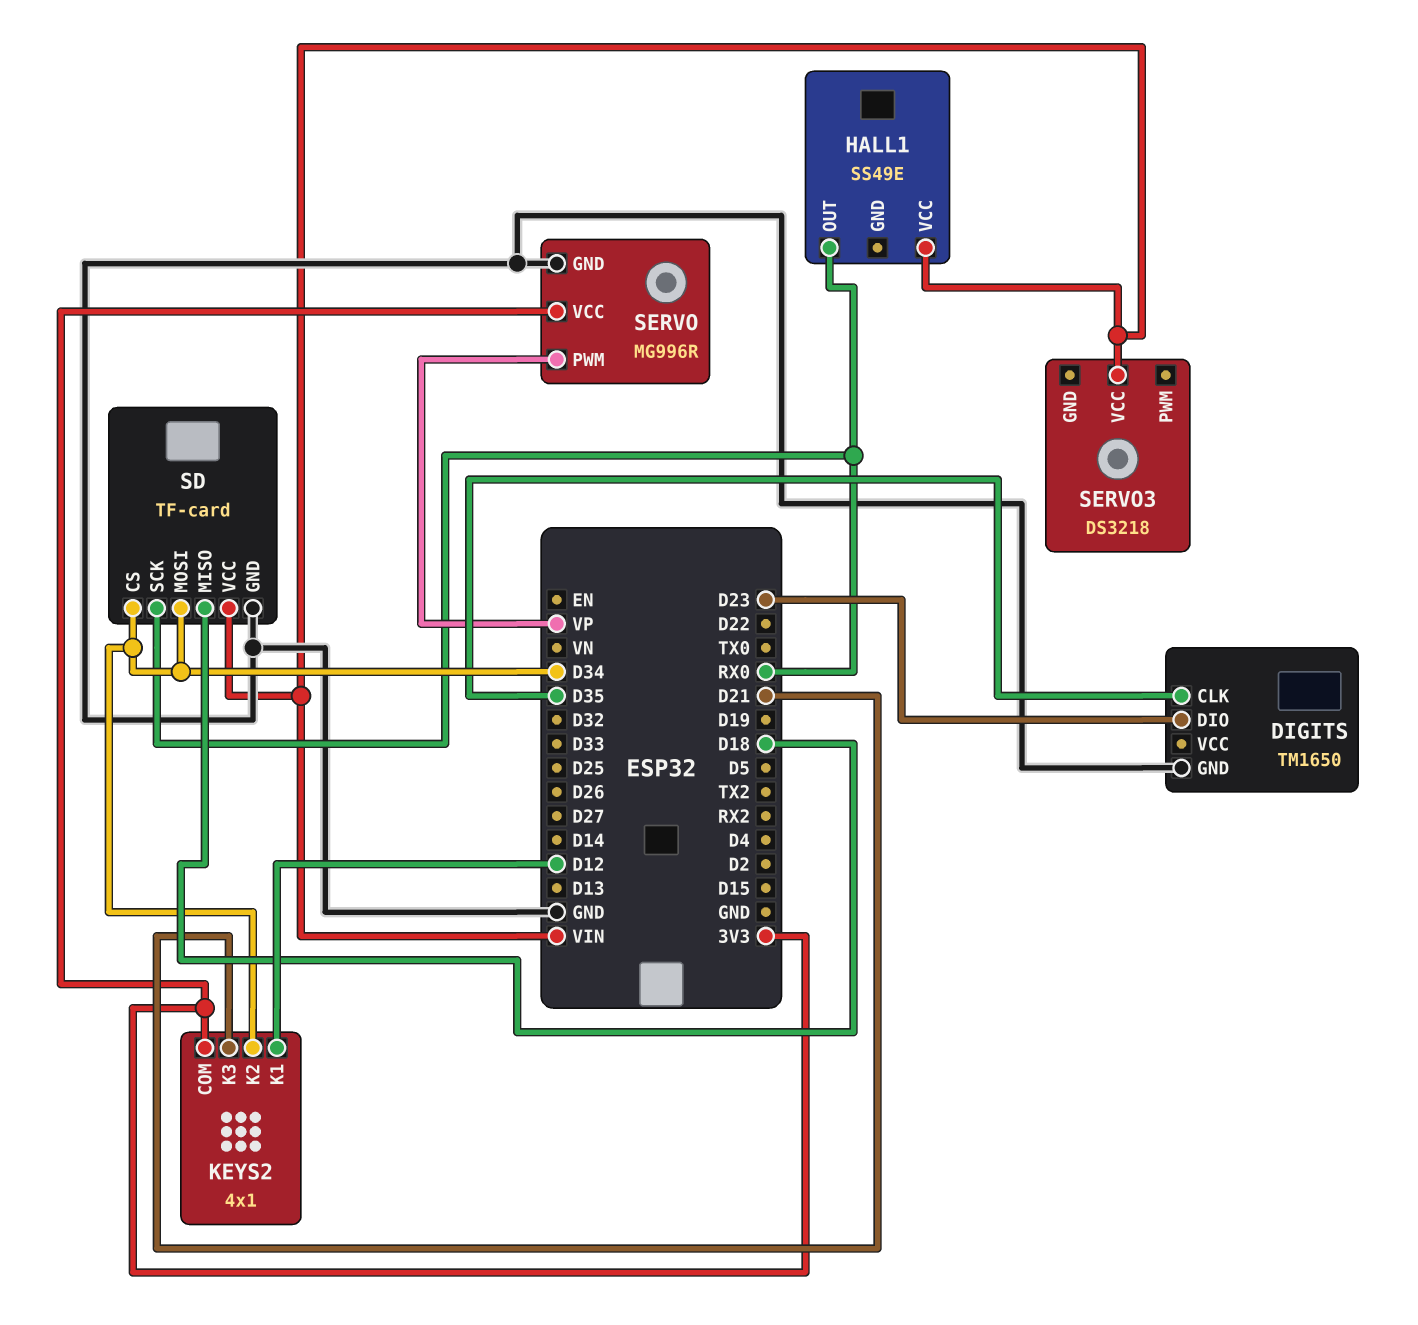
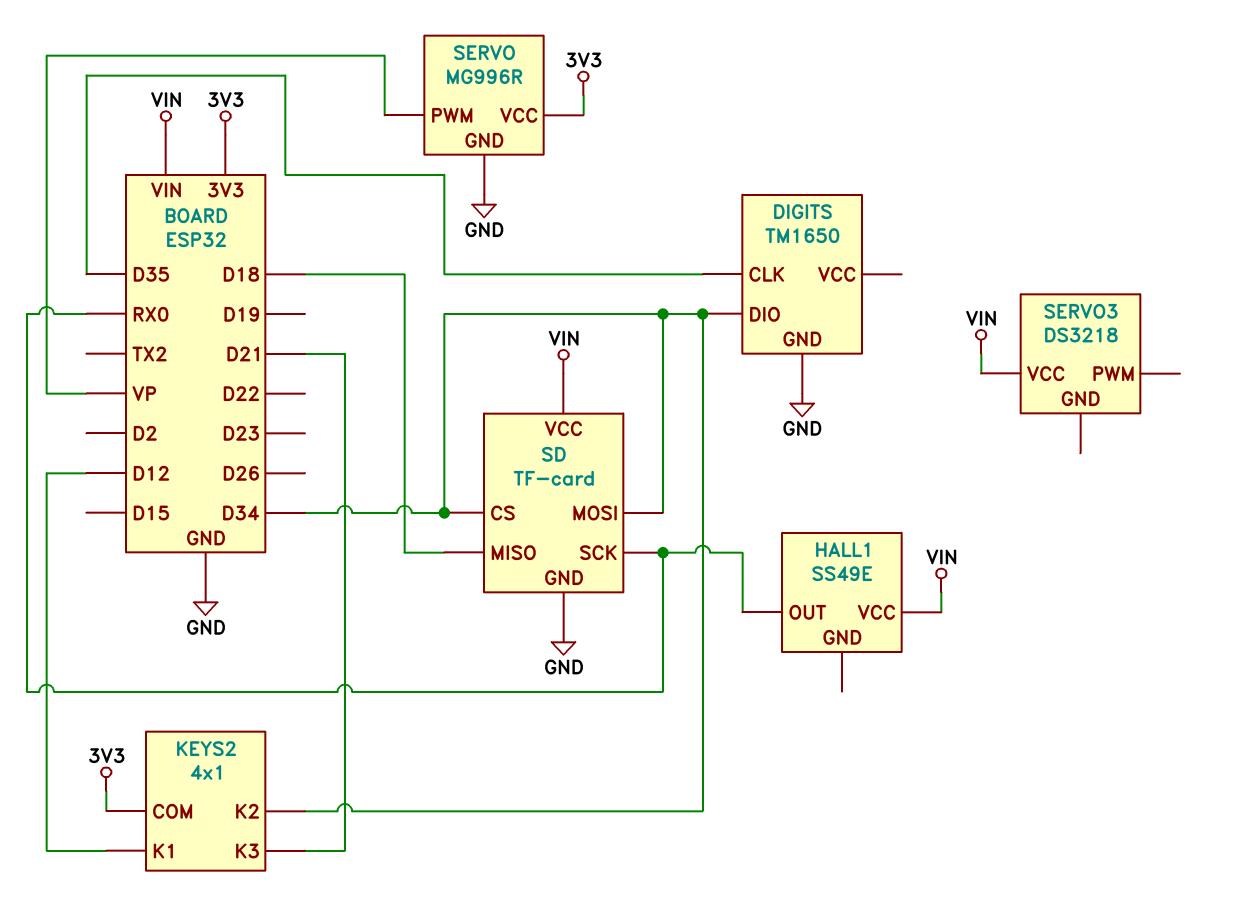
DIGITS pin DIO: D23 -> D34

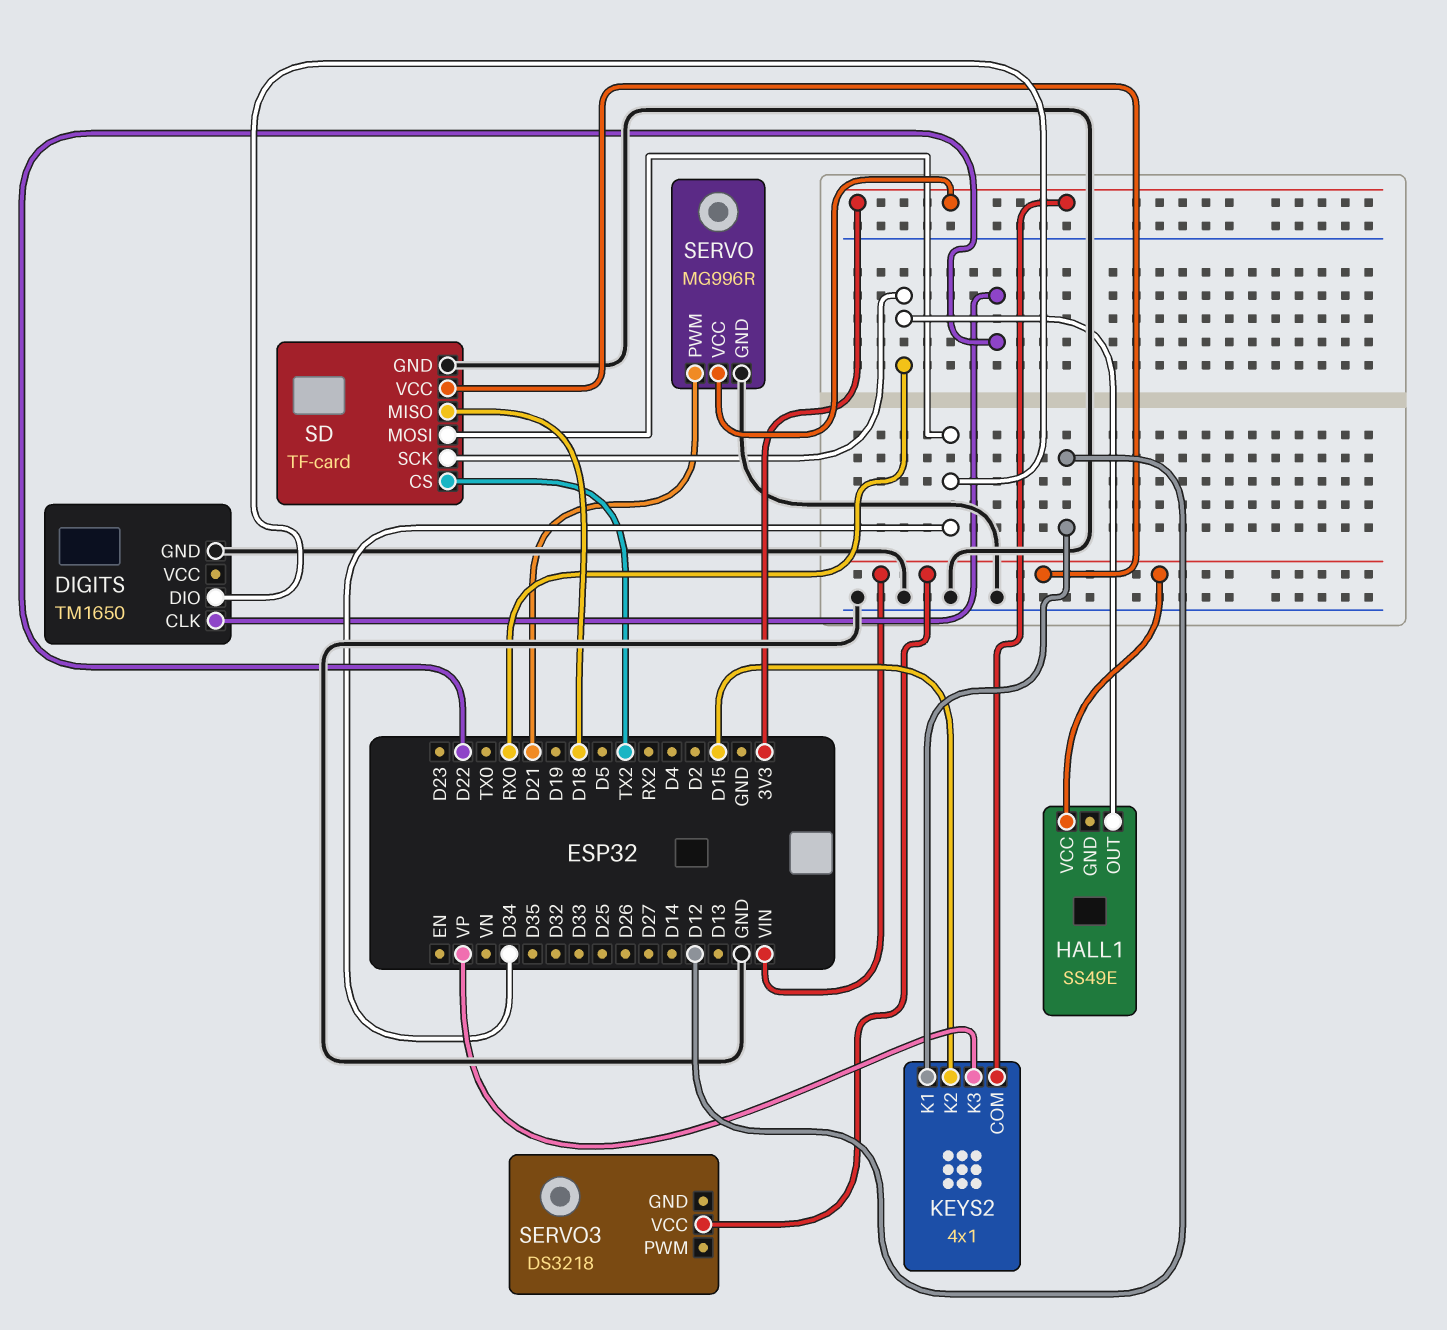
DIGITS pin CLK: D35 -> D22
KEYS2 pin K2: D34 -> D15
KEYS2 pin K3: D21 -> VP
SD pin CS: D34 -> TX2
SERVO pin PWM: VP -> D21

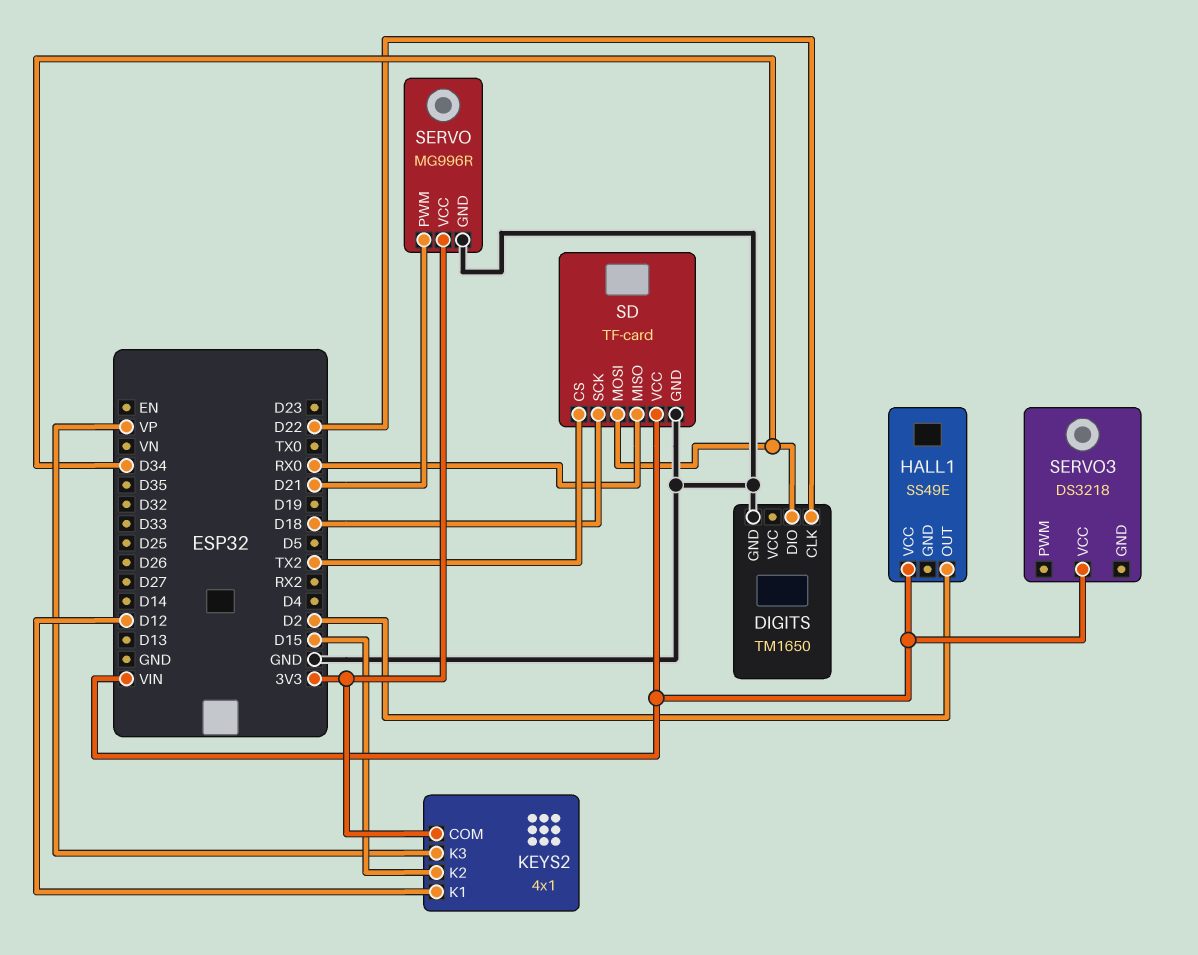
HALL1 pin OUT: RX0 -> D2
SD pin MISO: D18 -> RX0
SD pin SCK: RX0 -> D18

